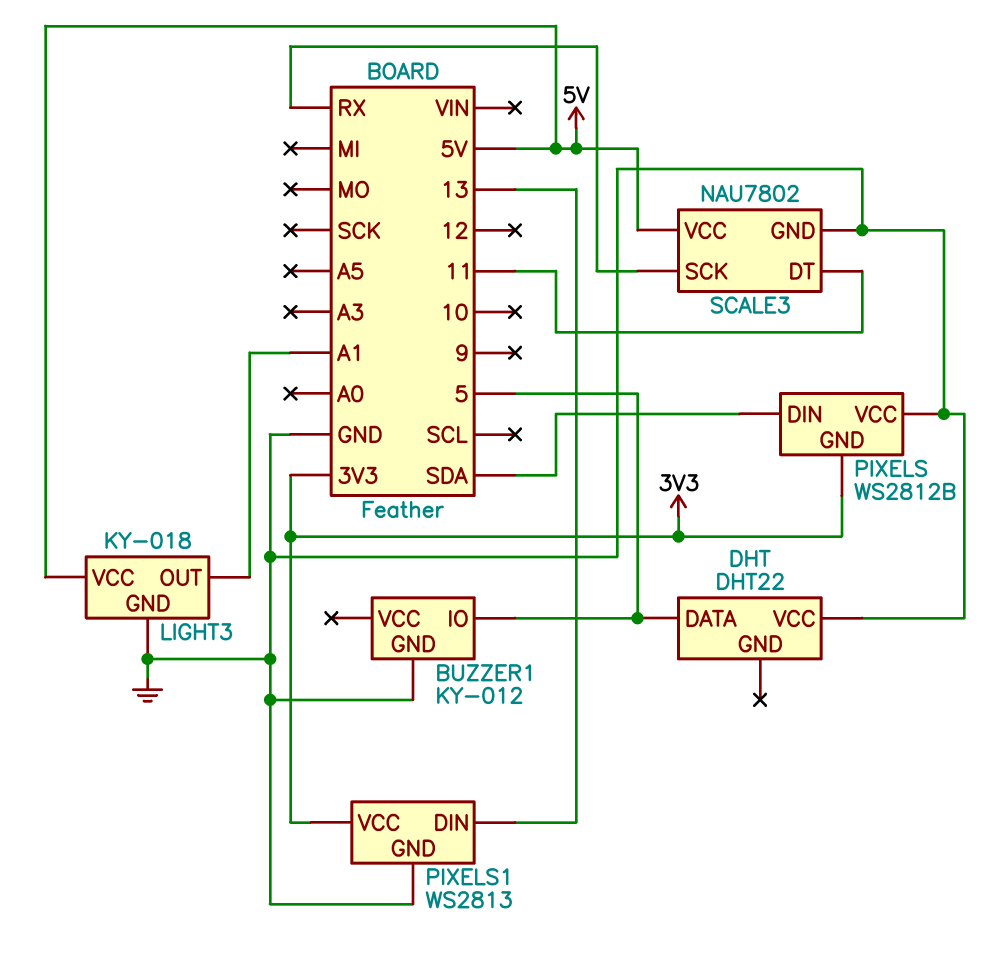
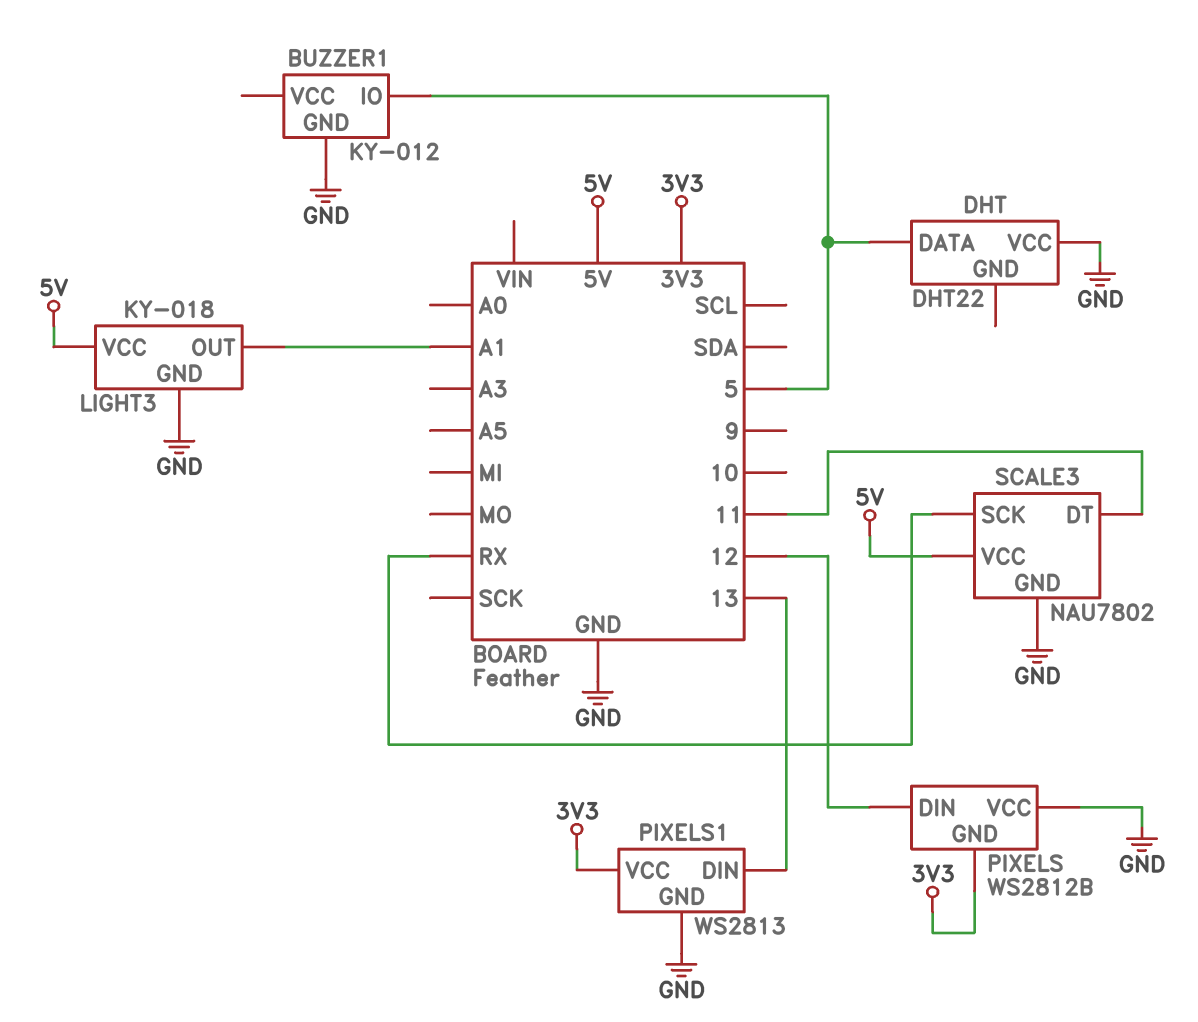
PIXELS pin DIN: SDA -> 12

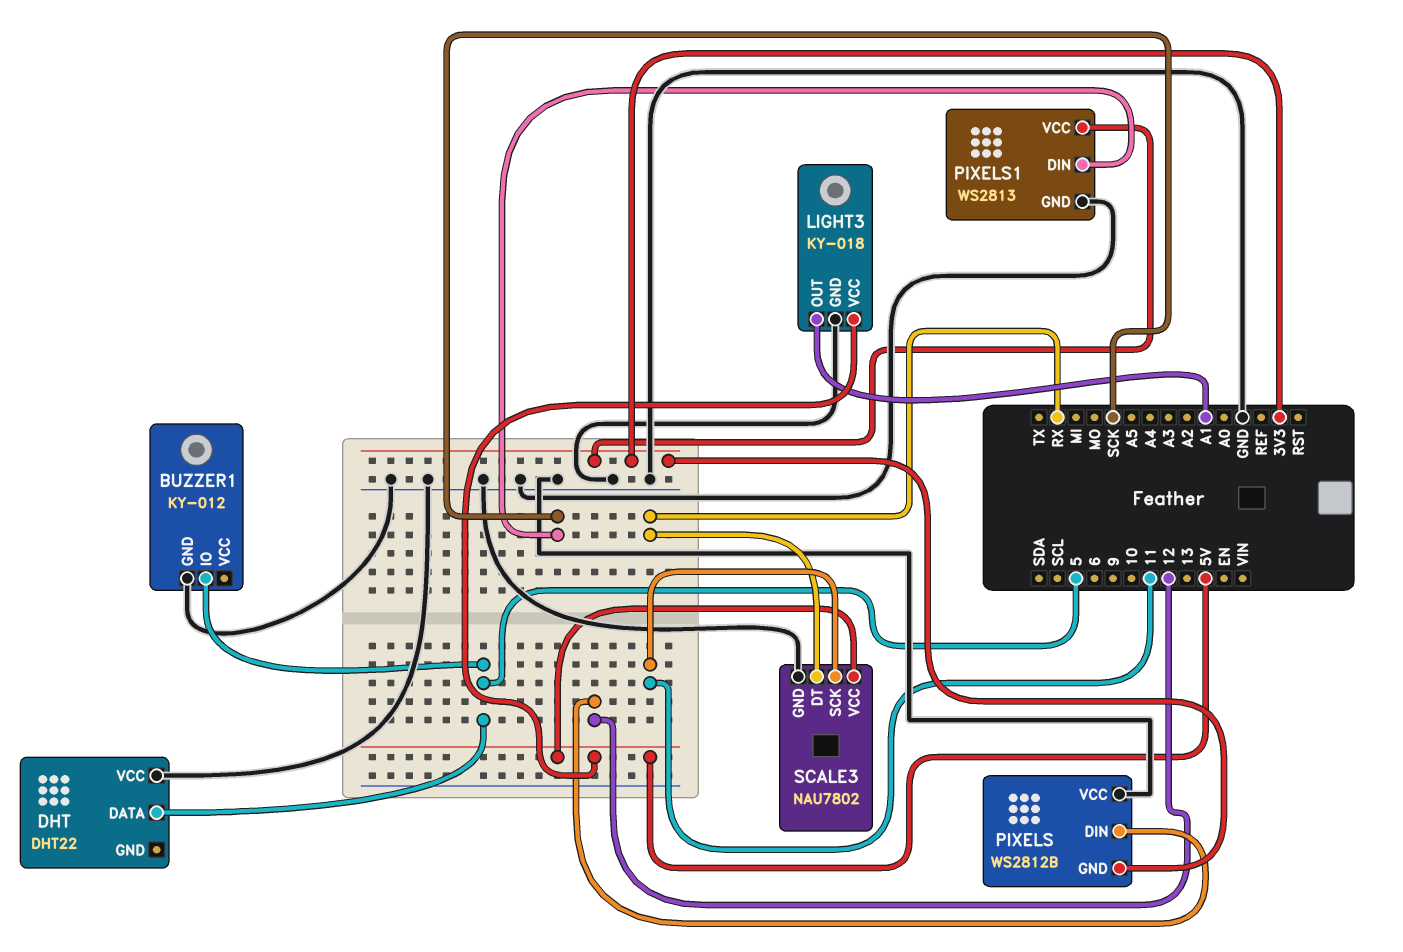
PIXELS1 pin DIN: 13 -> SCK
SCALE3 pin DT: 11 -> RX
SCALE3 pin SCK: RX -> 11

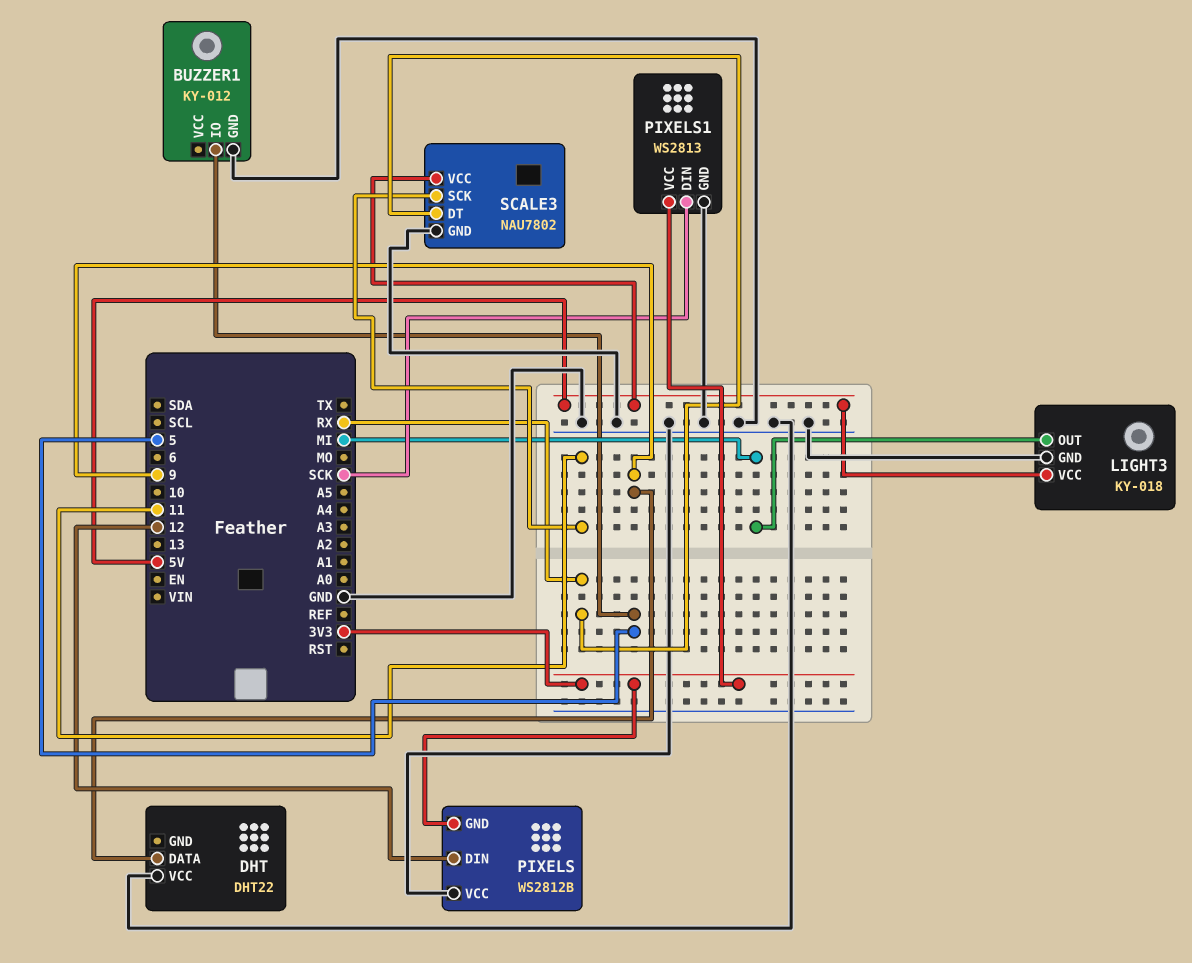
DHT pin DATA: 5 -> 9
LIGHT3 pin OUT: A1 -> MI

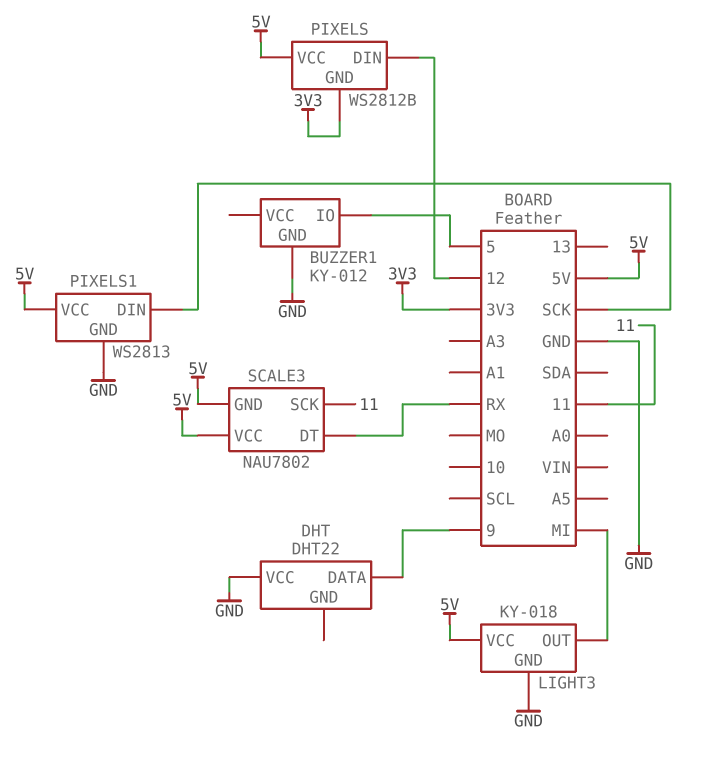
PIXELS pin VCC: GND -> 5V
PIXELS1 pin VCC: 3V3 -> 5V
SCALE3 pin GND: GND -> 5V

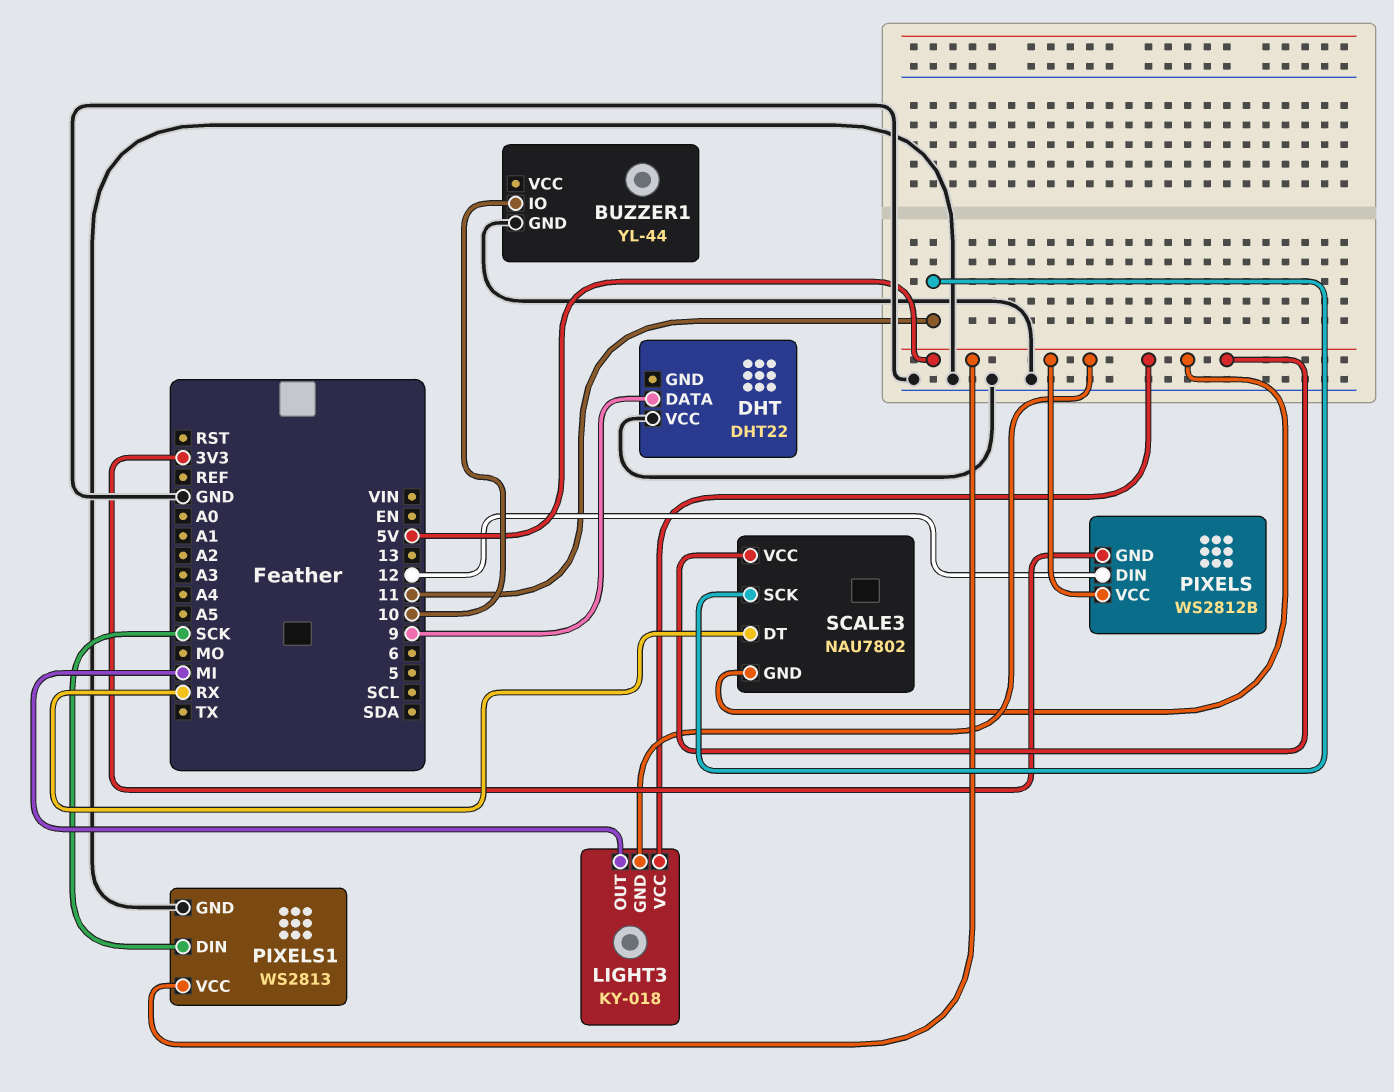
BUZZER1: KY-012 -> YL-44
BUZZER1 pin IO: 5 -> 10
LIGHT3 pin GND: GND -> 5V

